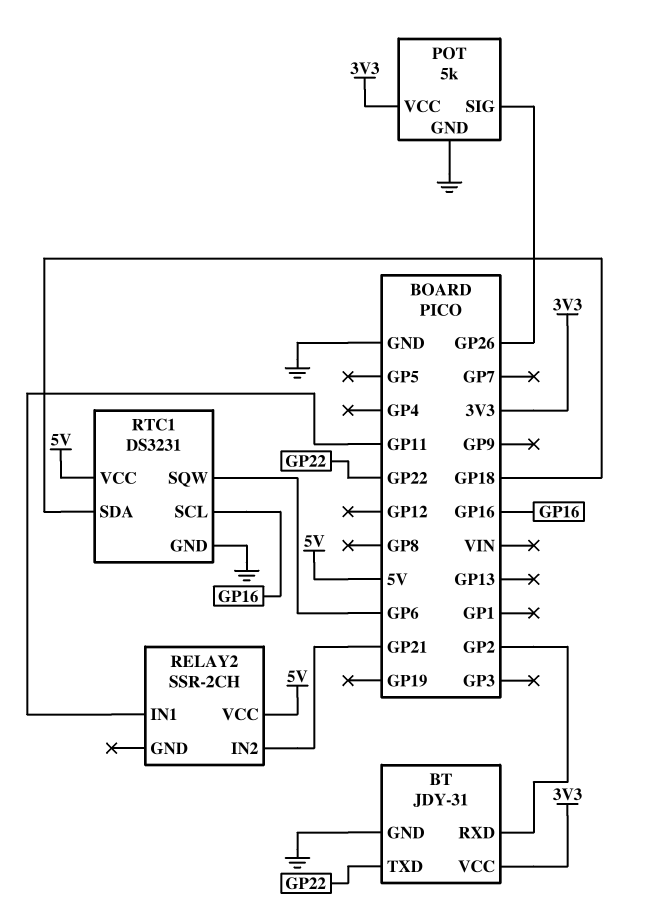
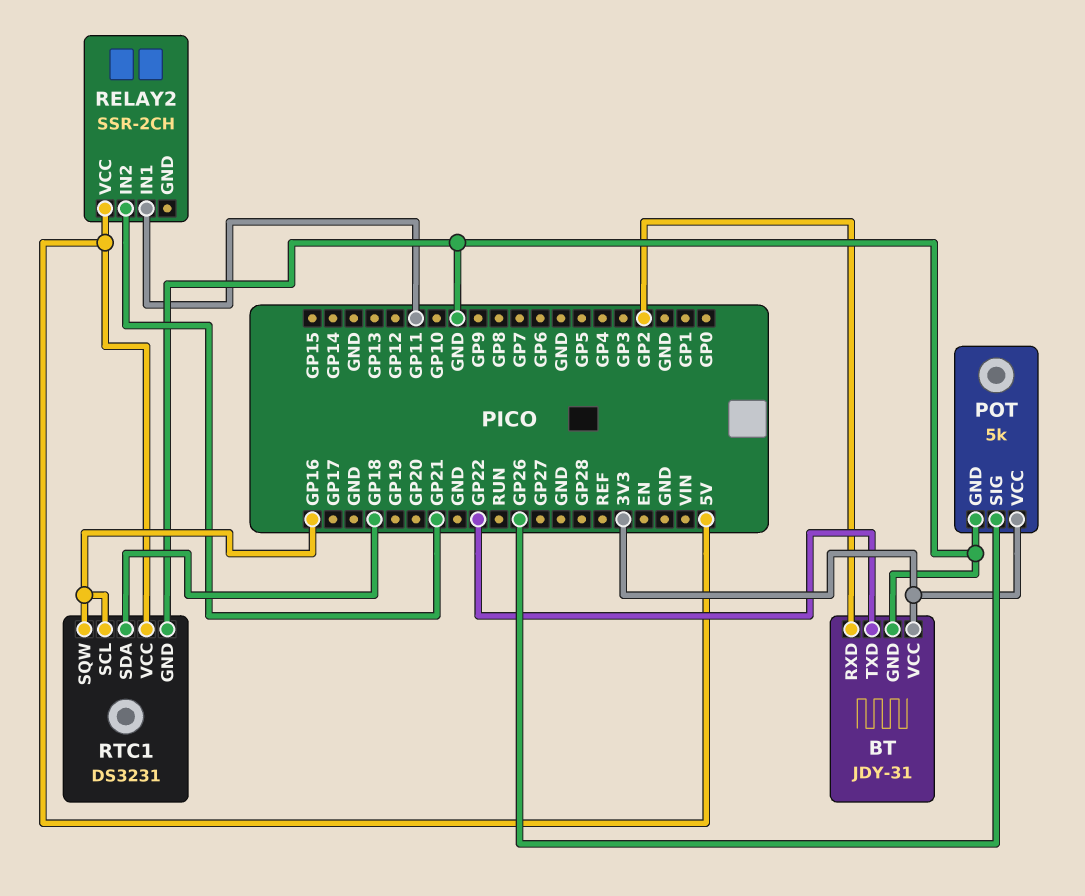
RTC1 pin SQW: GP6 -> GP16

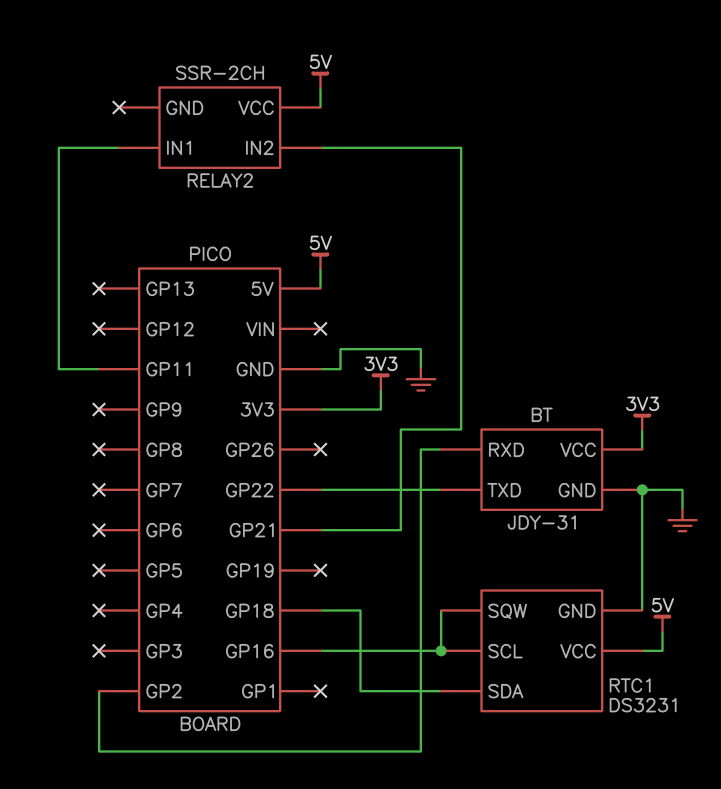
POT: 5k -> none
POT pin GND: GND -> none
POT pin SIG: GP26 -> none
POT pin VCC: 3V3 -> none

